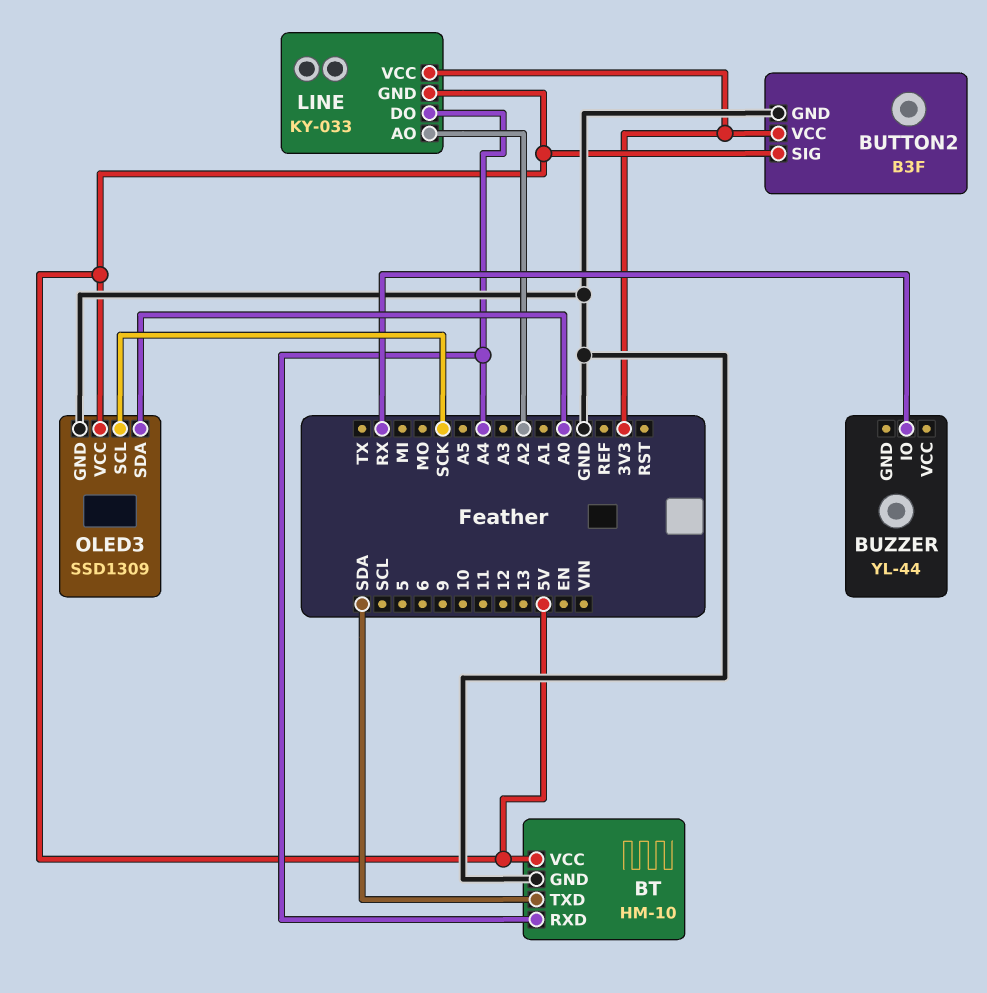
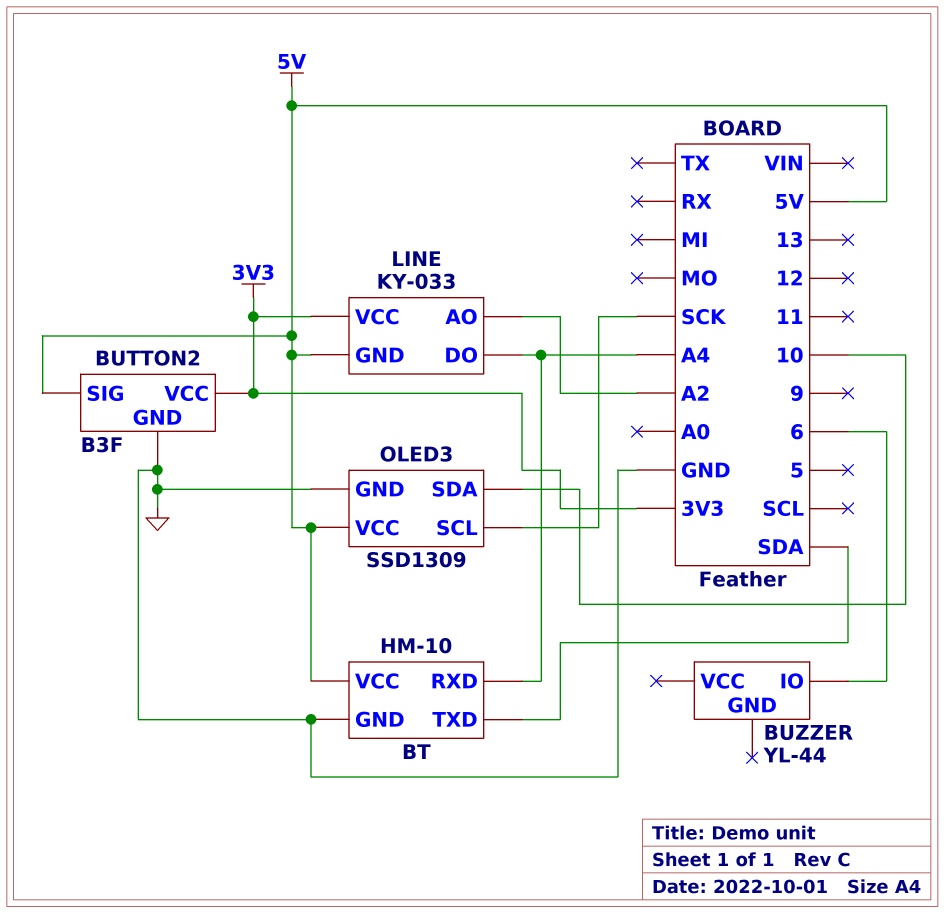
BUZZER pin IO: RX -> 6
OLED3 pin SDA: A0 -> 10

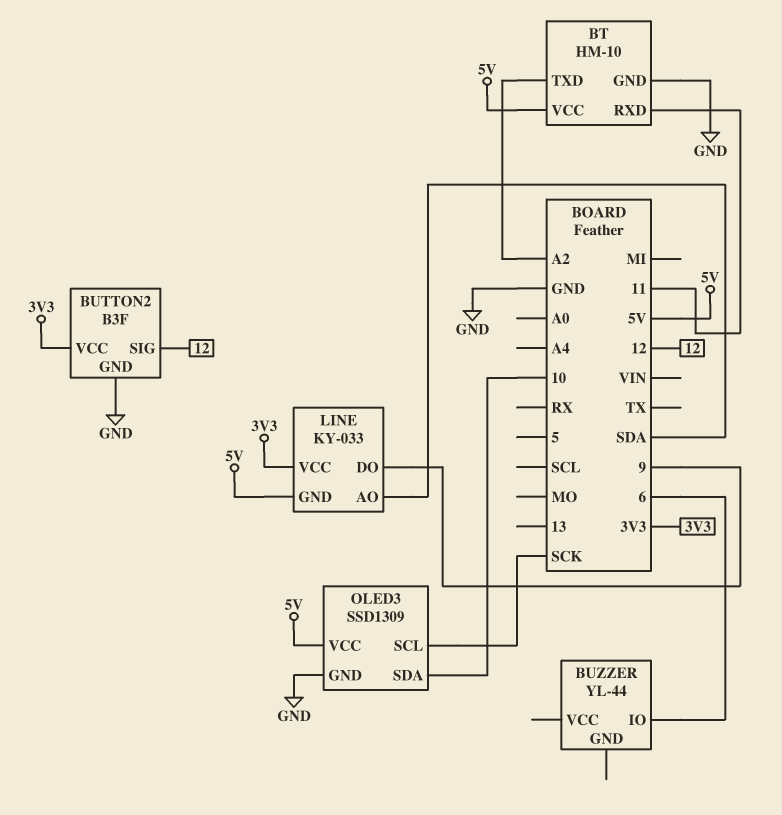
BT pin RXD: A4 -> 11
BT pin TXD: SDA -> A2
BUTTON2 pin SIG: 5V -> 12
LINE pin AO: A2 -> SDA
LINE pin DO: A4 -> 9

